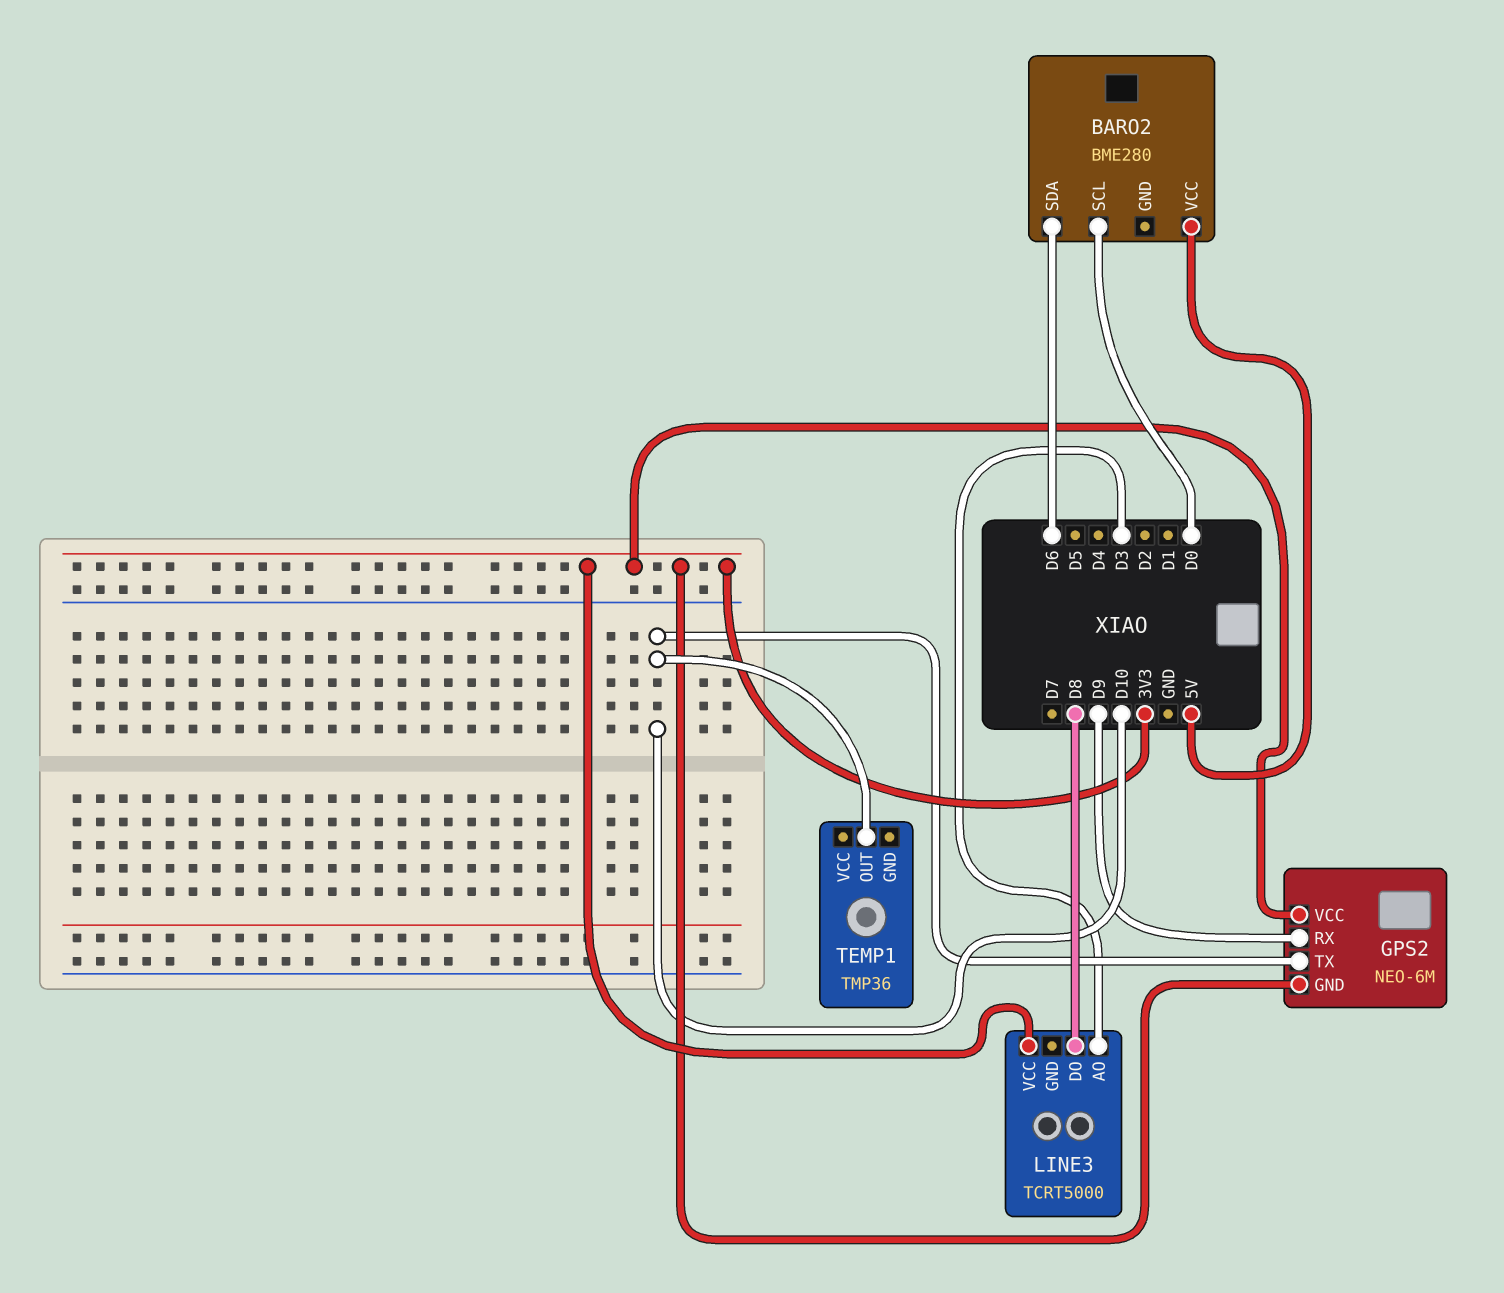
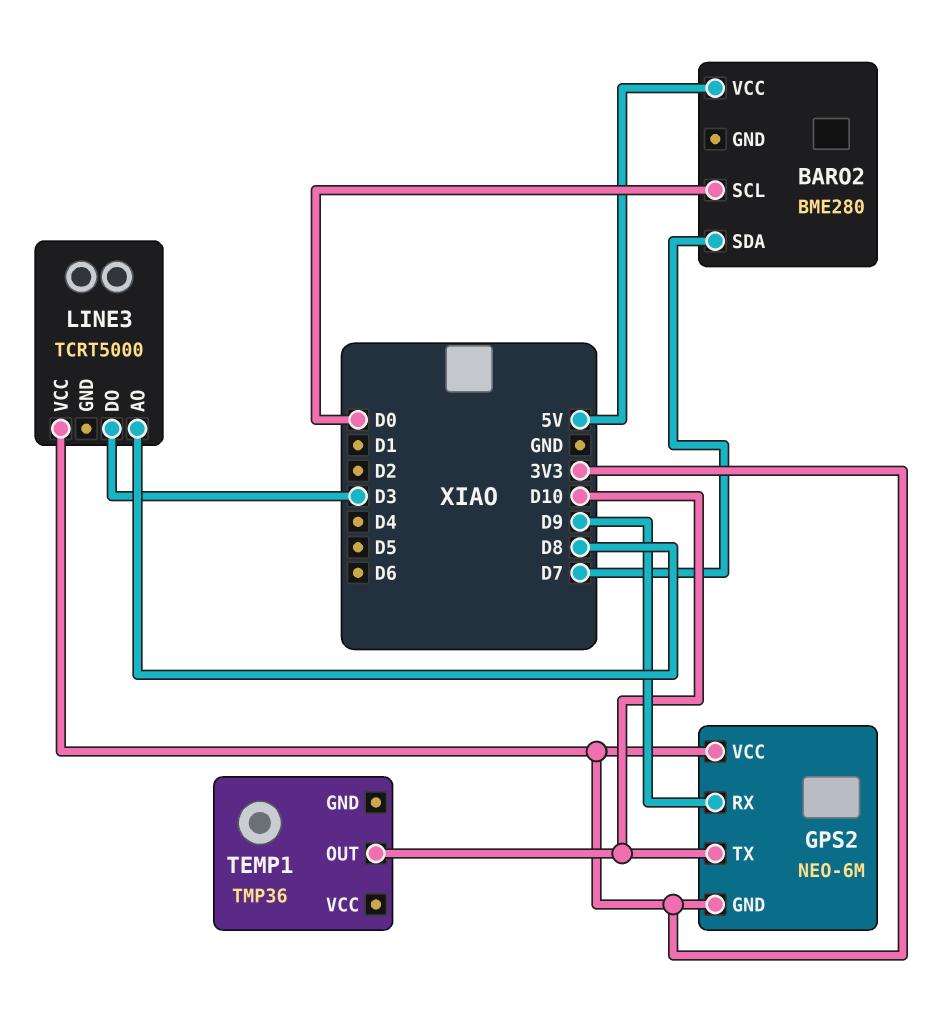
BARO2 pin SDA: D6 -> D7
LINE3 pin AO: D3 -> D8
LINE3 pin DO: D8 -> D3

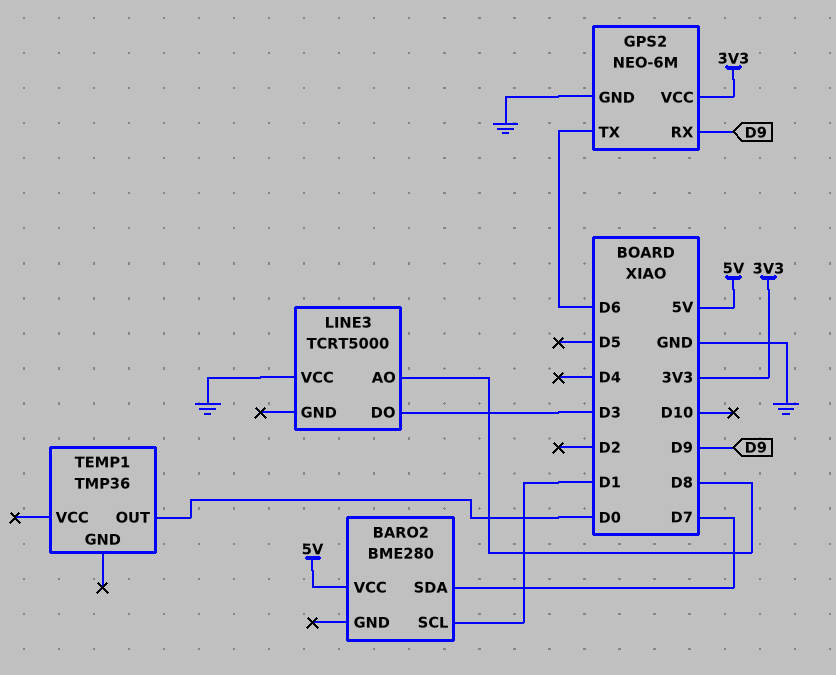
BARO2 pin SCL: D0 -> D1
GPS2 pin GND: 3V3 -> GND
GPS2 pin TX: D10 -> D6
LINE3 pin VCC: 3V3 -> GND
TEMP1 pin OUT: D10 -> D0

